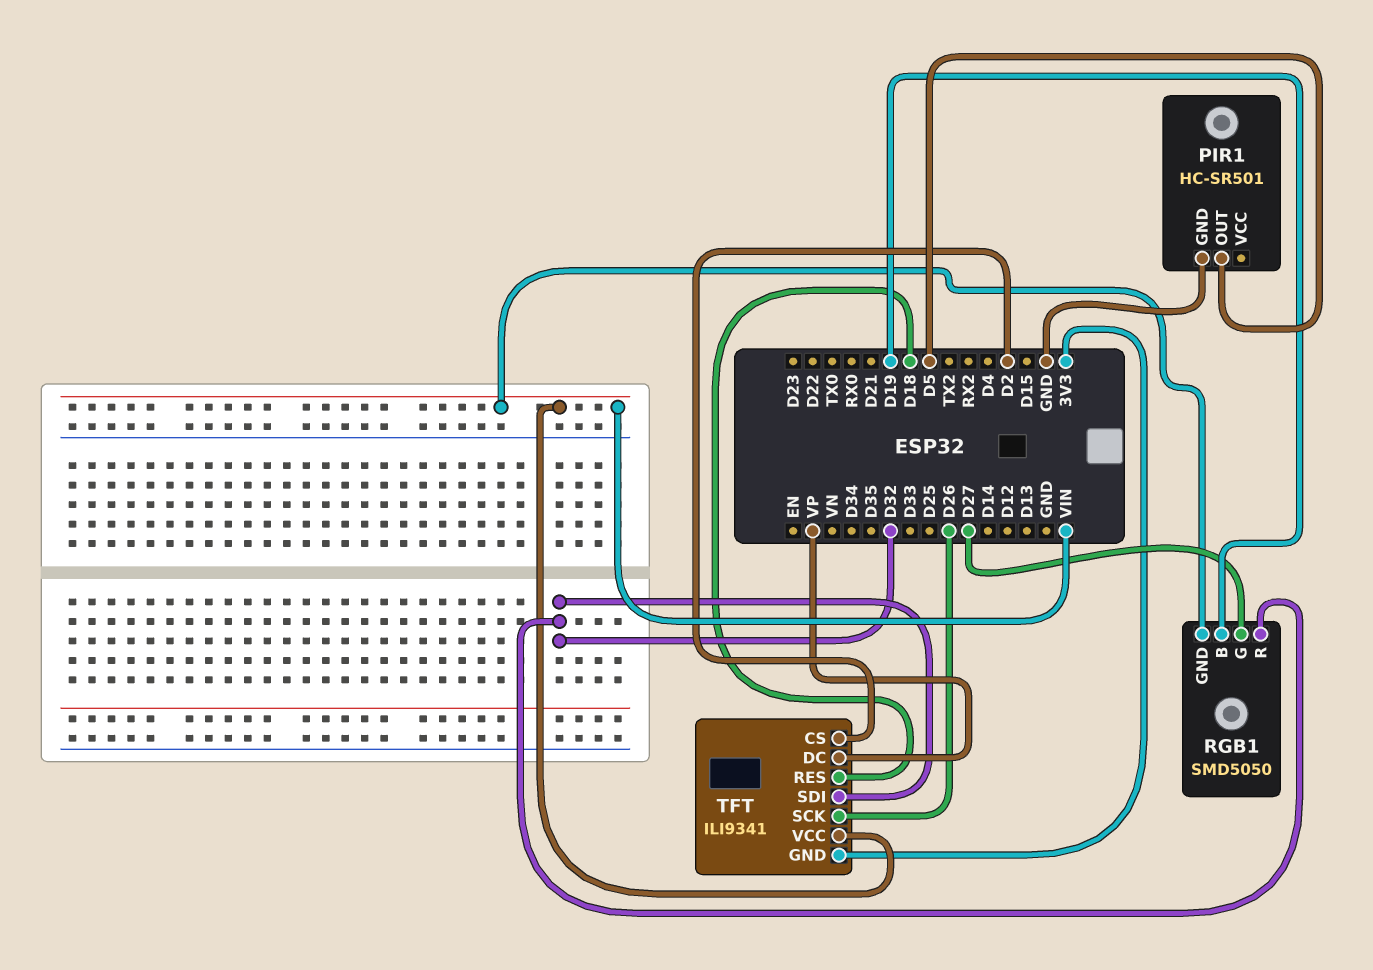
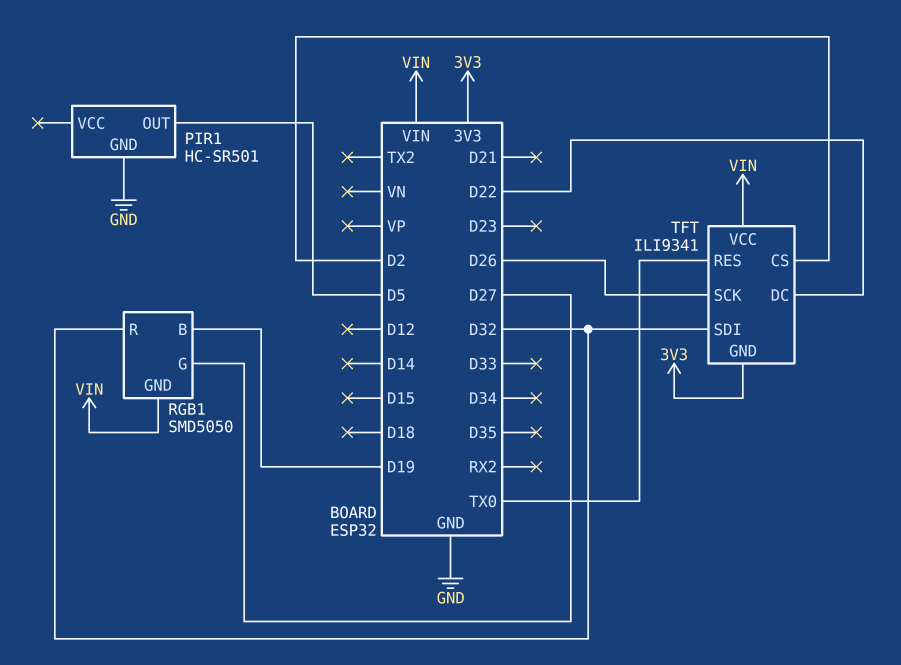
TFT pin DC: VP -> D22
TFT pin RES: D18 -> TX0

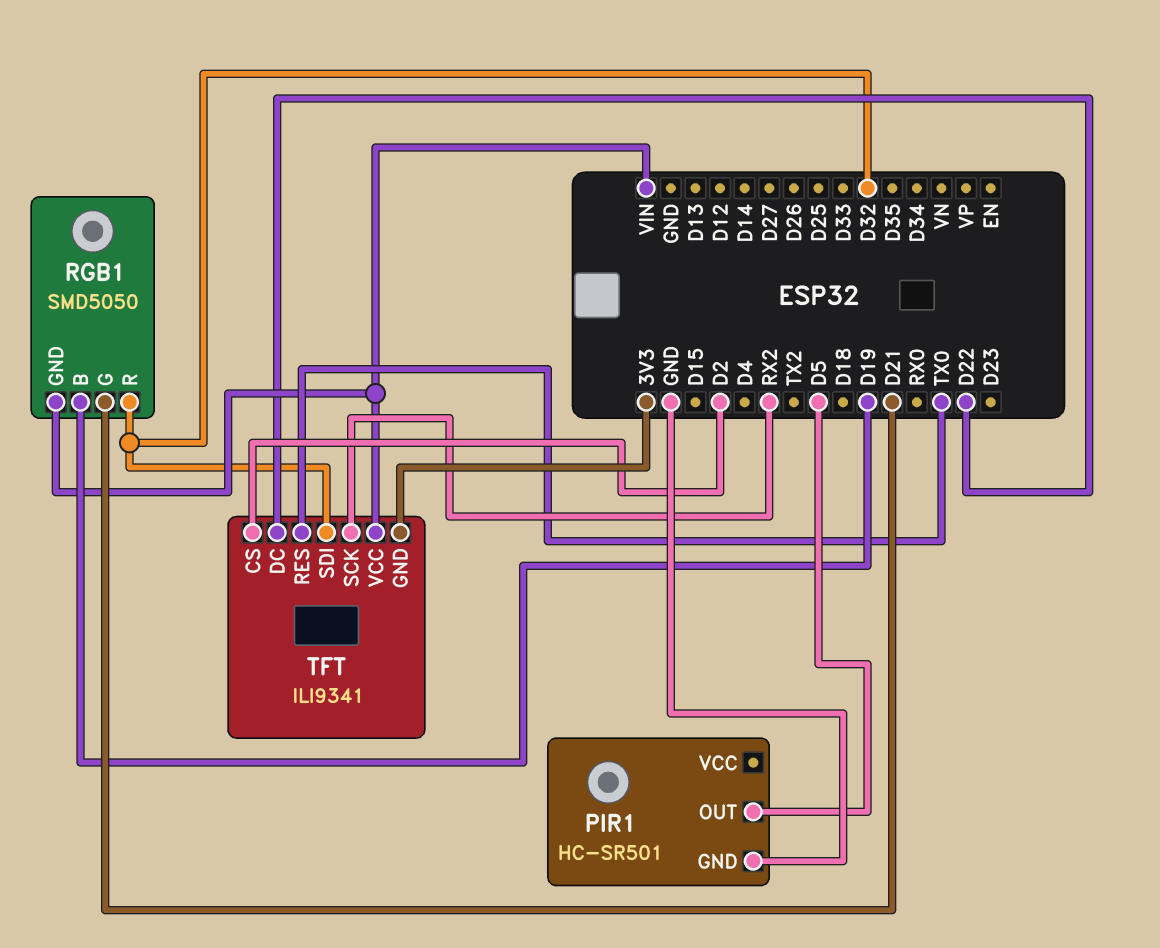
RGB1 pin G: D27 -> D21
TFT pin SCK: D26 -> RX2

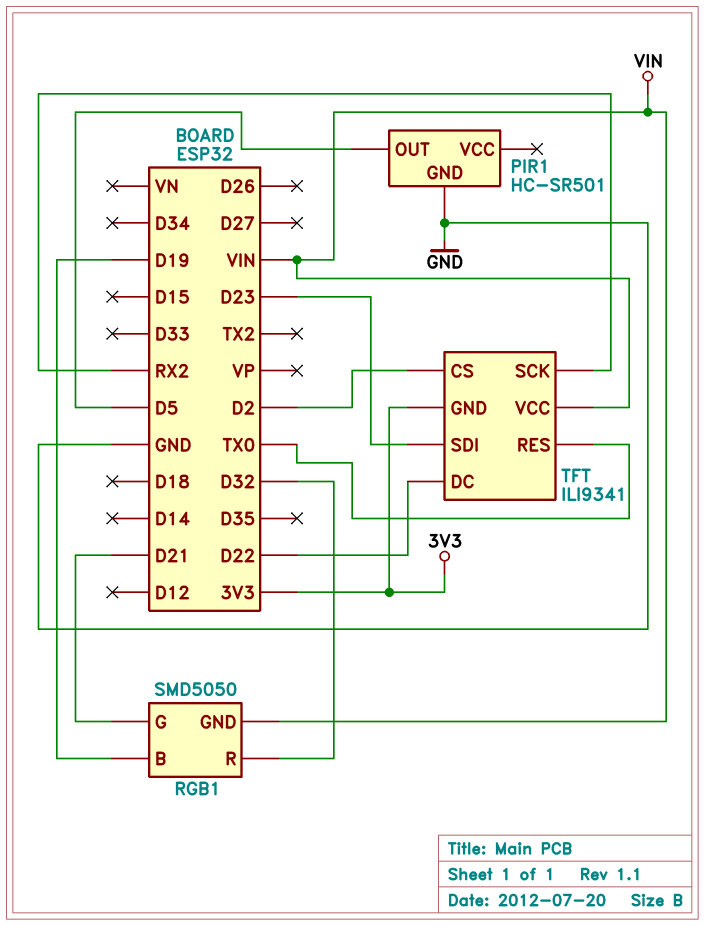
TFT pin SDI: D32 -> D23

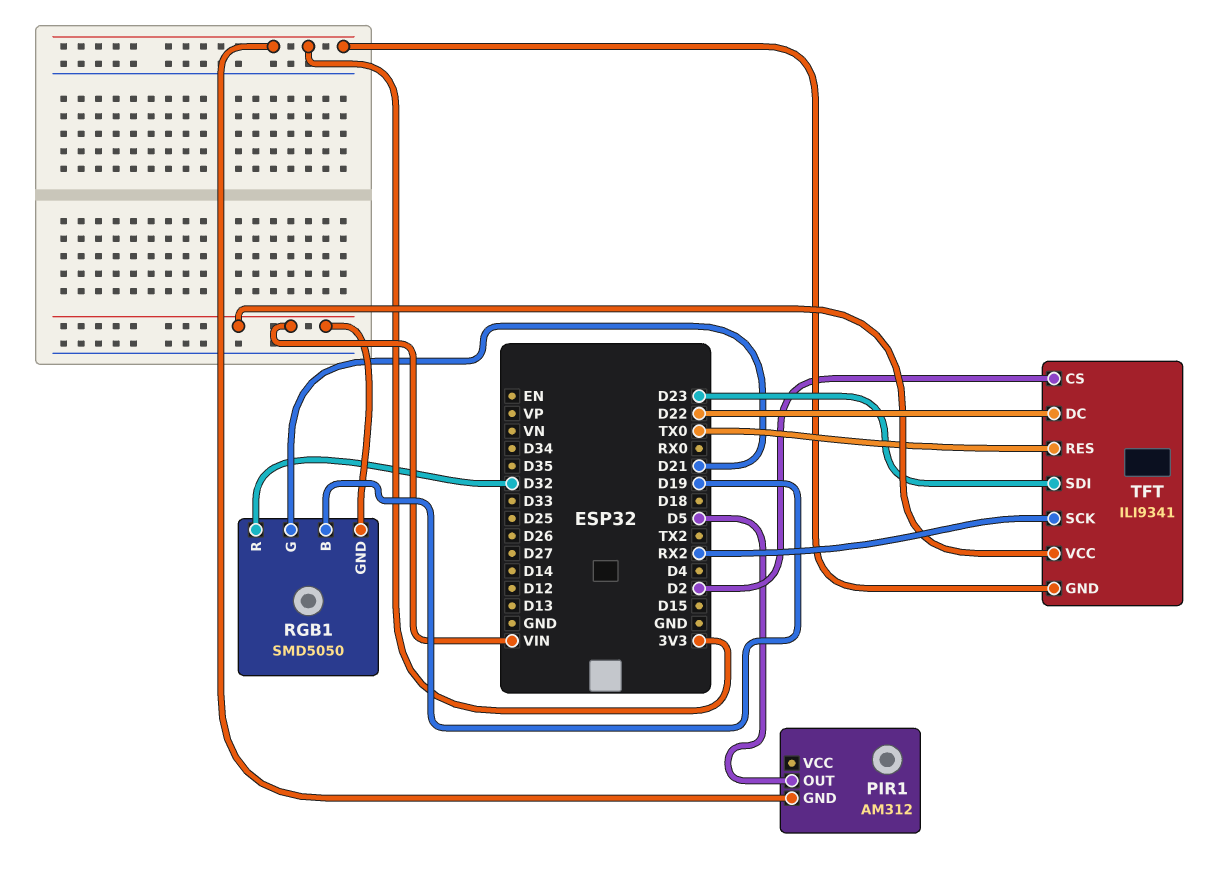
PIR1: HC-SR501 -> AM312
PIR1 pin GND: GND -> 3V3

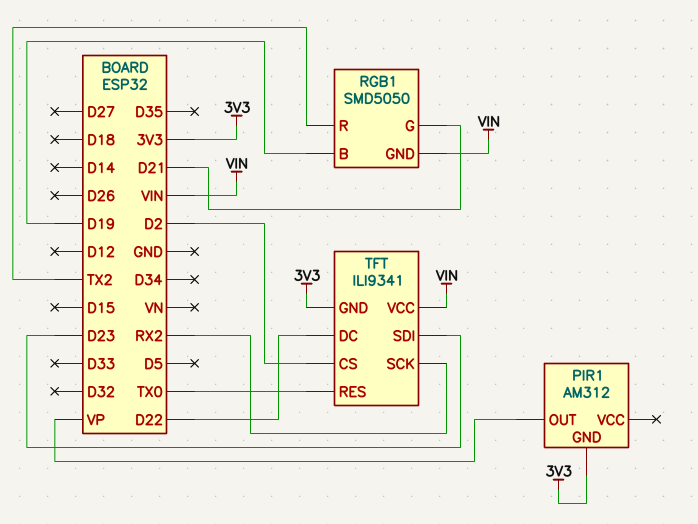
PIR1 pin OUT: D5 -> VP
RGB1 pin R: D32 -> TX2

